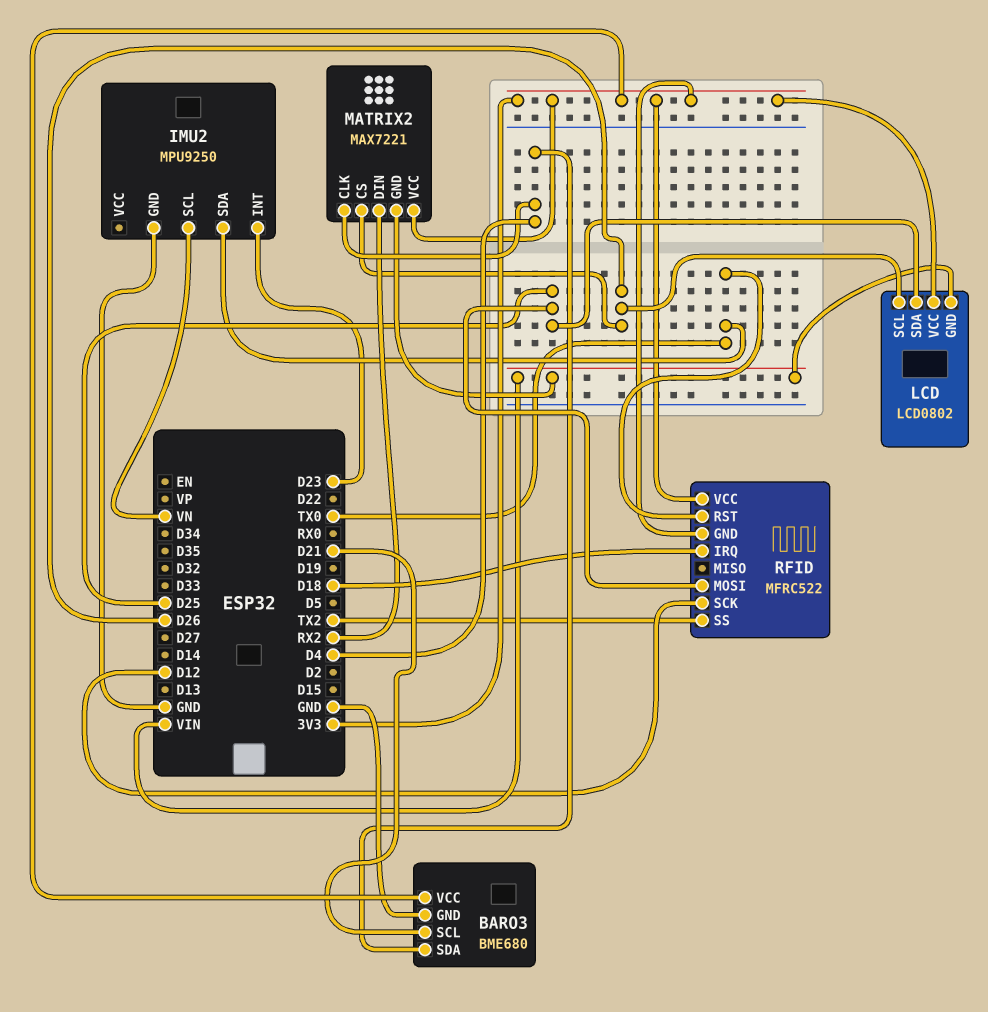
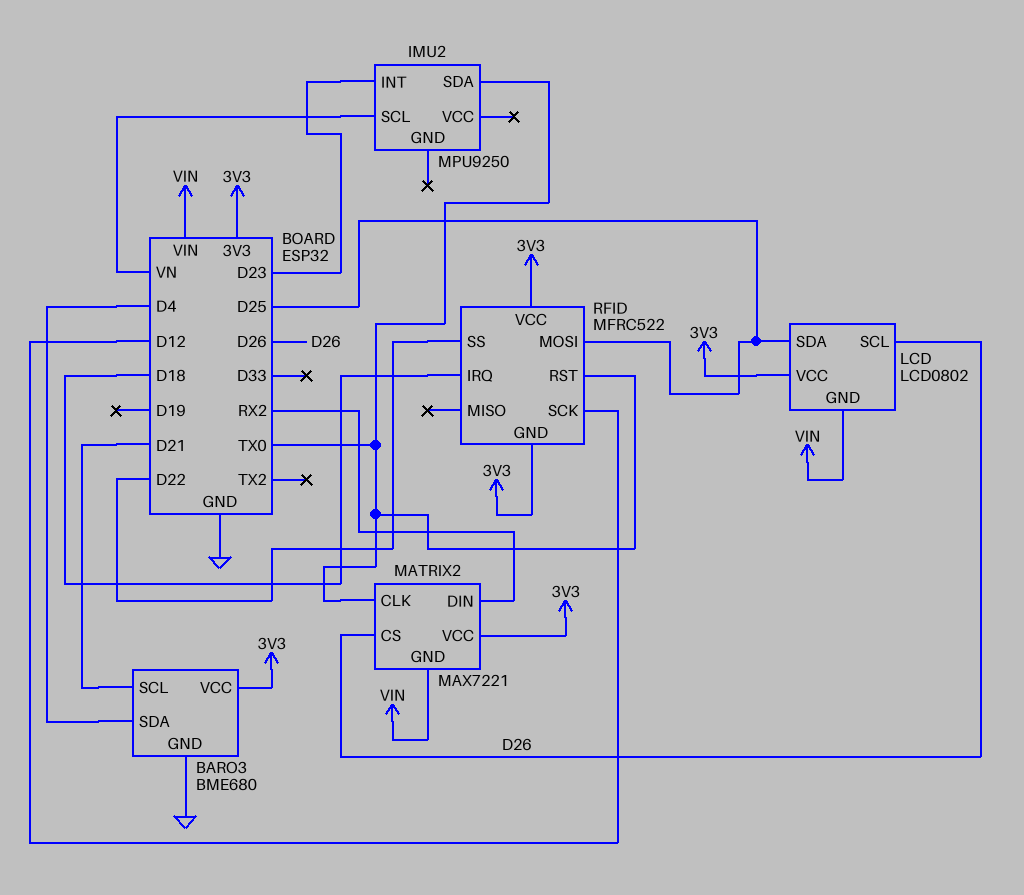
IMU2 pin GND: GND -> none
MATRIX2 pin CLK: D4 -> TX0
RFID pin SS: TX2 -> D22

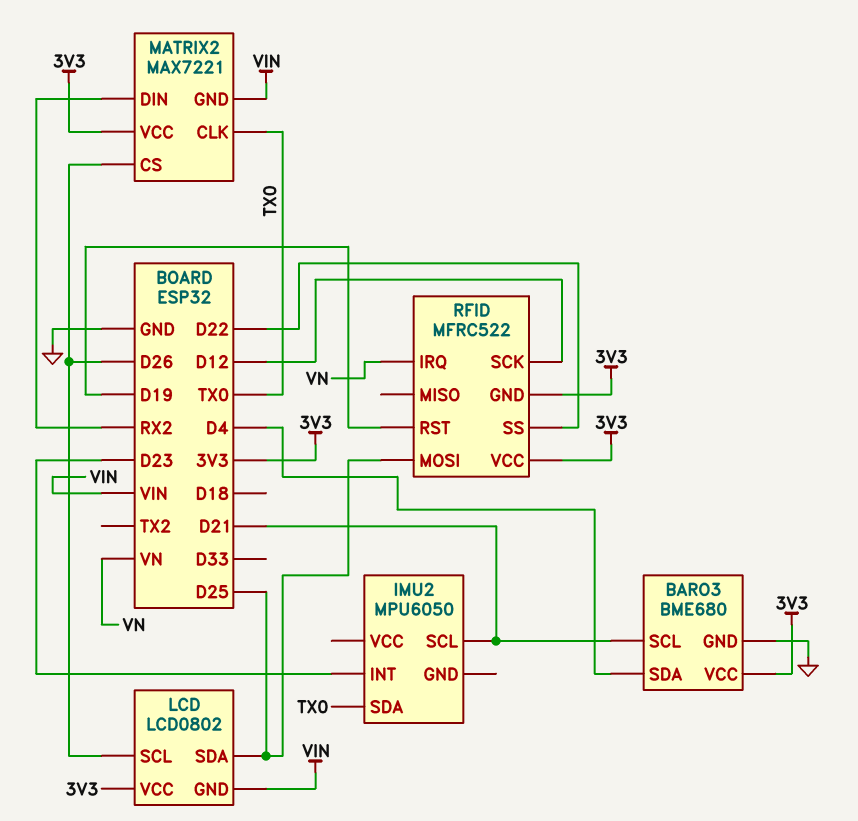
IMU2: MPU9250 -> MPU6050
IMU2 pin SCL: VN -> D21
RFID pin IRQ: D18 -> VN
RFID pin RST: TX0 -> D19

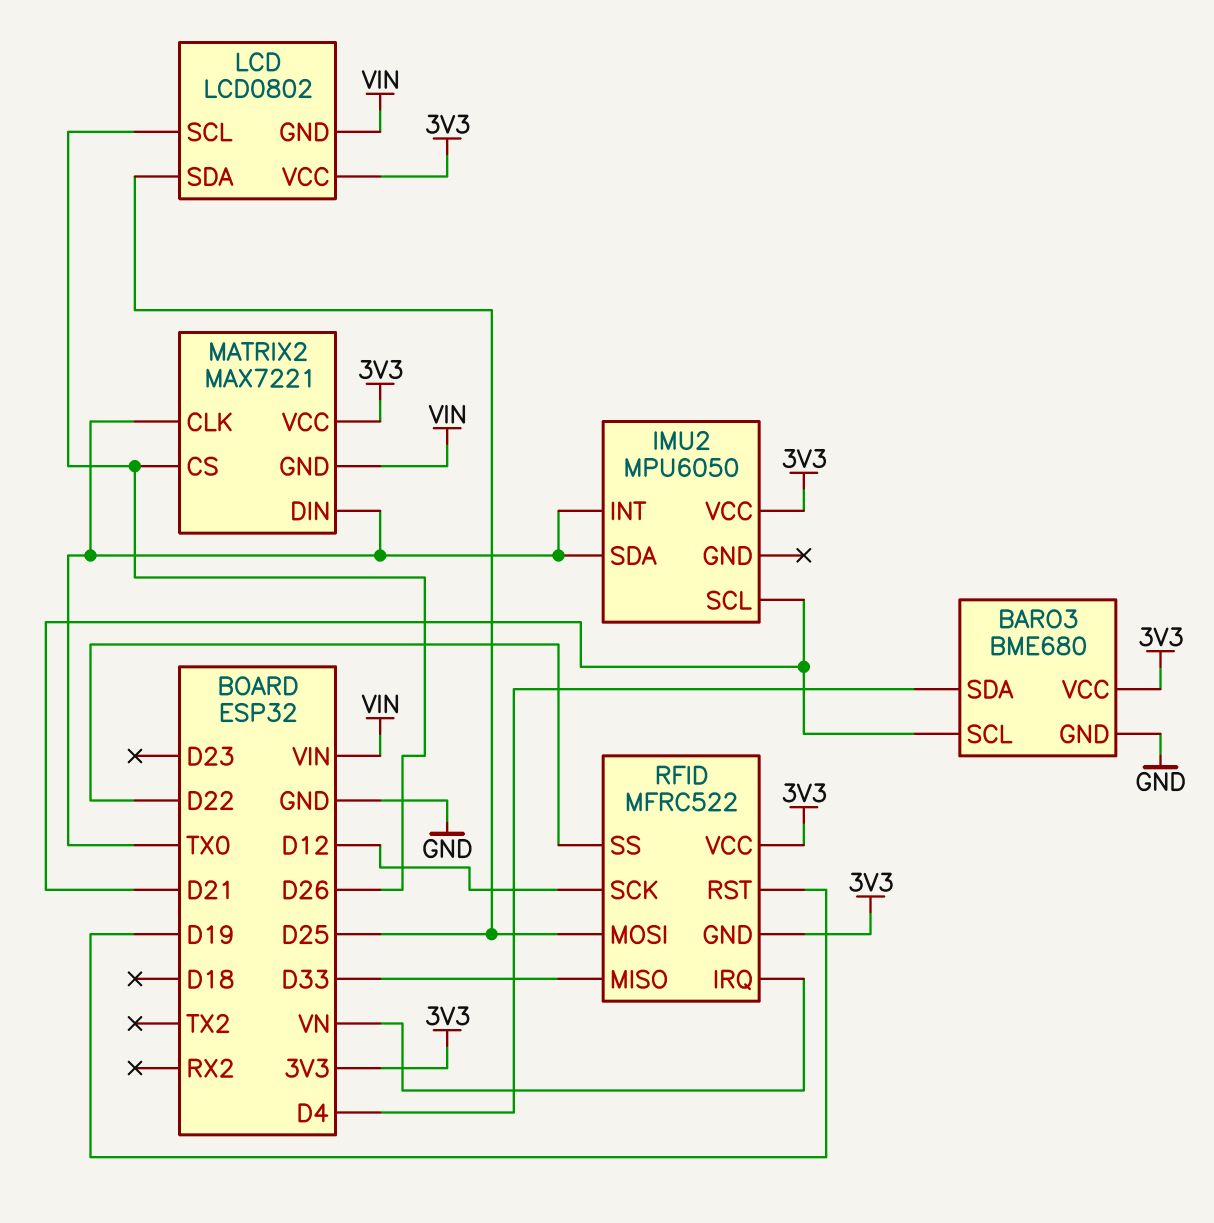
IMU2 pin INT: D23 -> TX0
IMU2 pin VCC: none -> 3V3
MATRIX2 pin DIN: RX2 -> TX0
RFID pin MISO: none -> D33

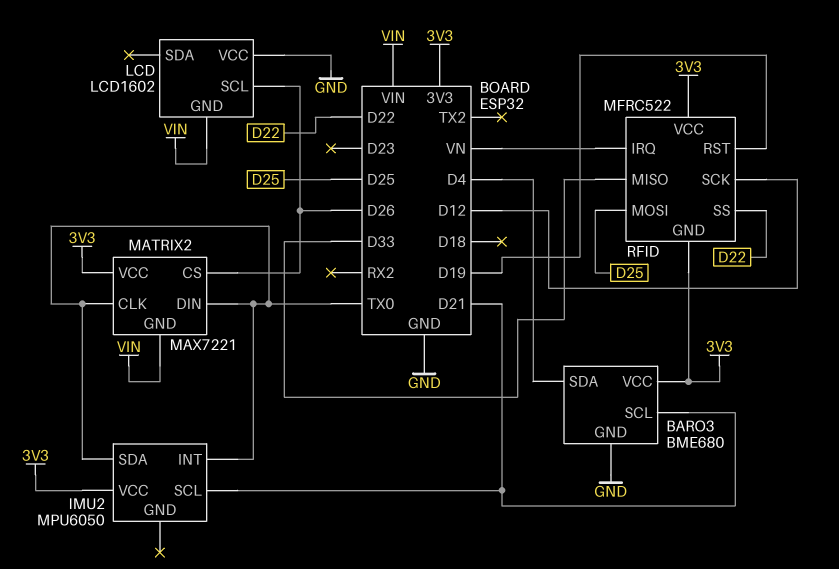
LCD: LCD0802 -> LCD1602
LCD pin SDA: D25 -> none
LCD pin VCC: 3V3 -> GND

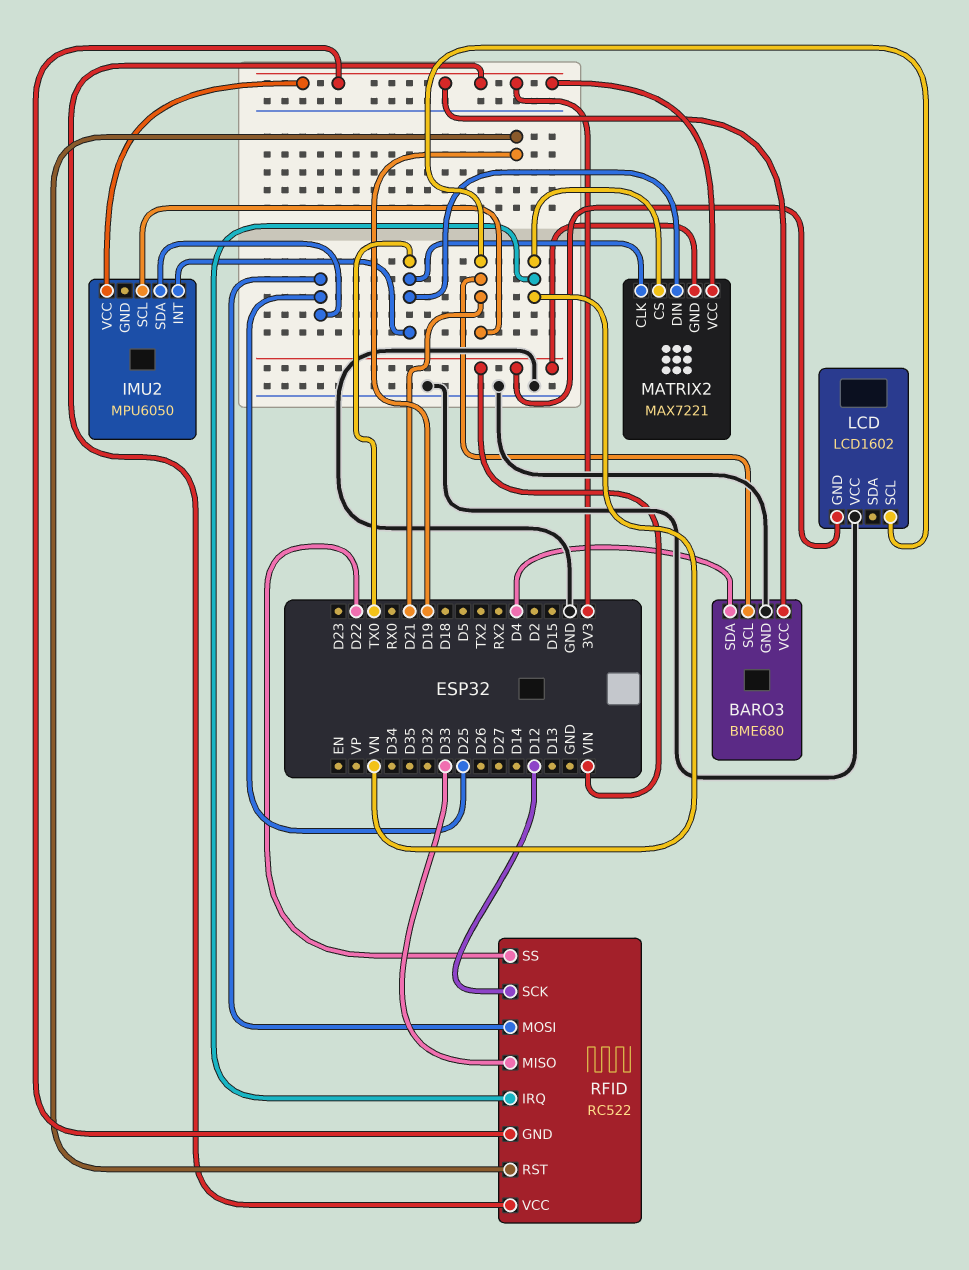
IMU2 pin SDA: TX0 -> D25
LCD pin SCL: D26 -> D21
MATRIX2 pin CS: D26 -> VN
RFID: MFRC522 -> RC522

